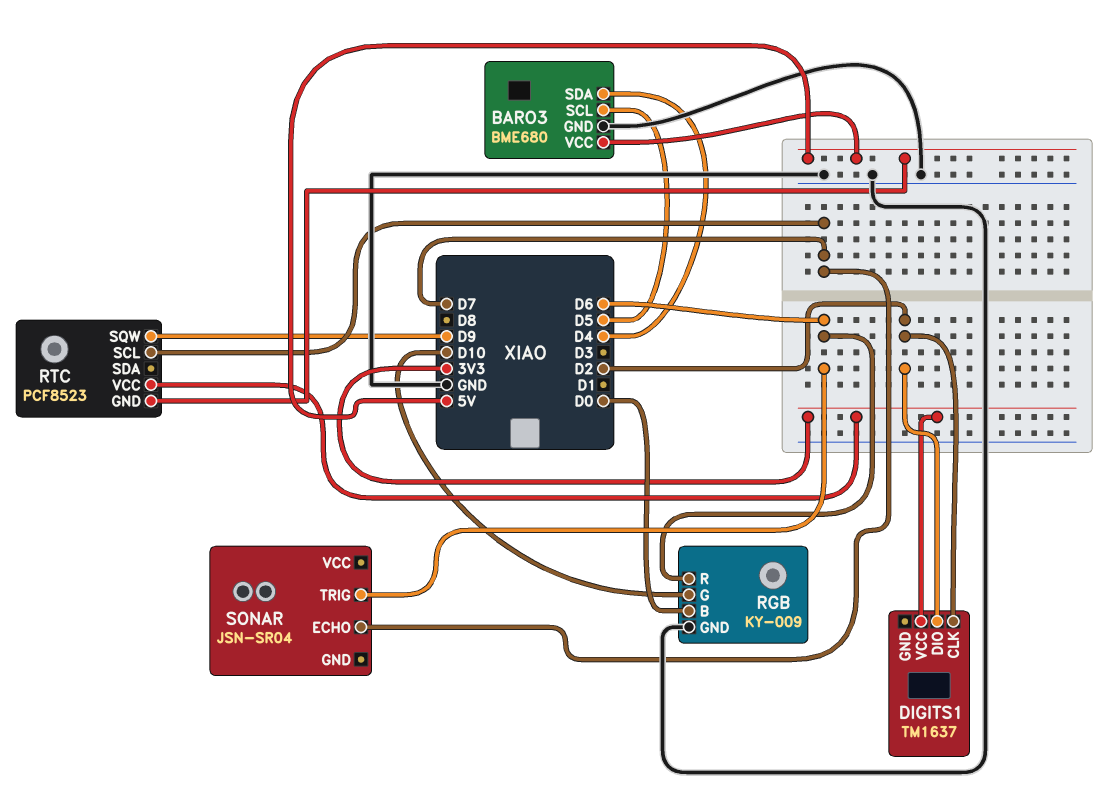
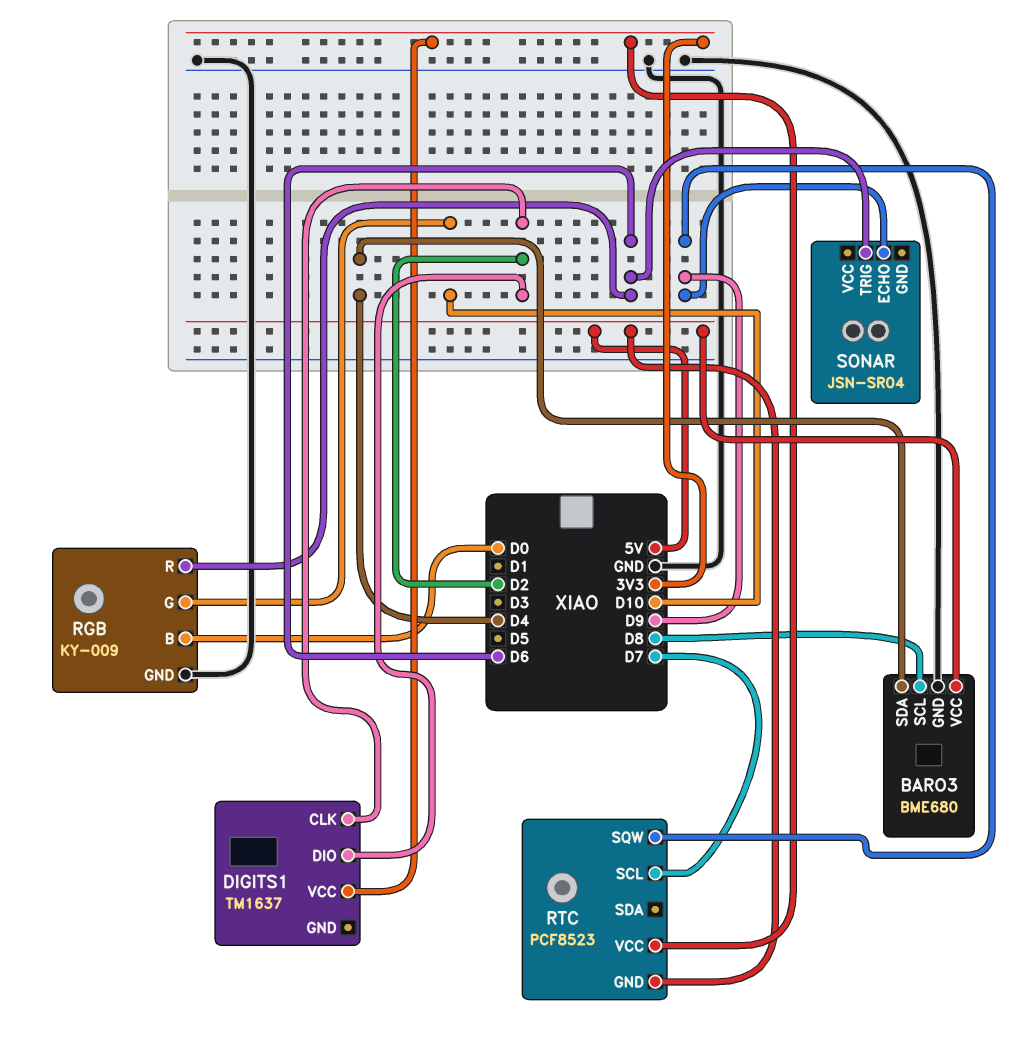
BARO3 pin SCL: D5 -> D8
SONAR pin ECHO: D7 -> D9

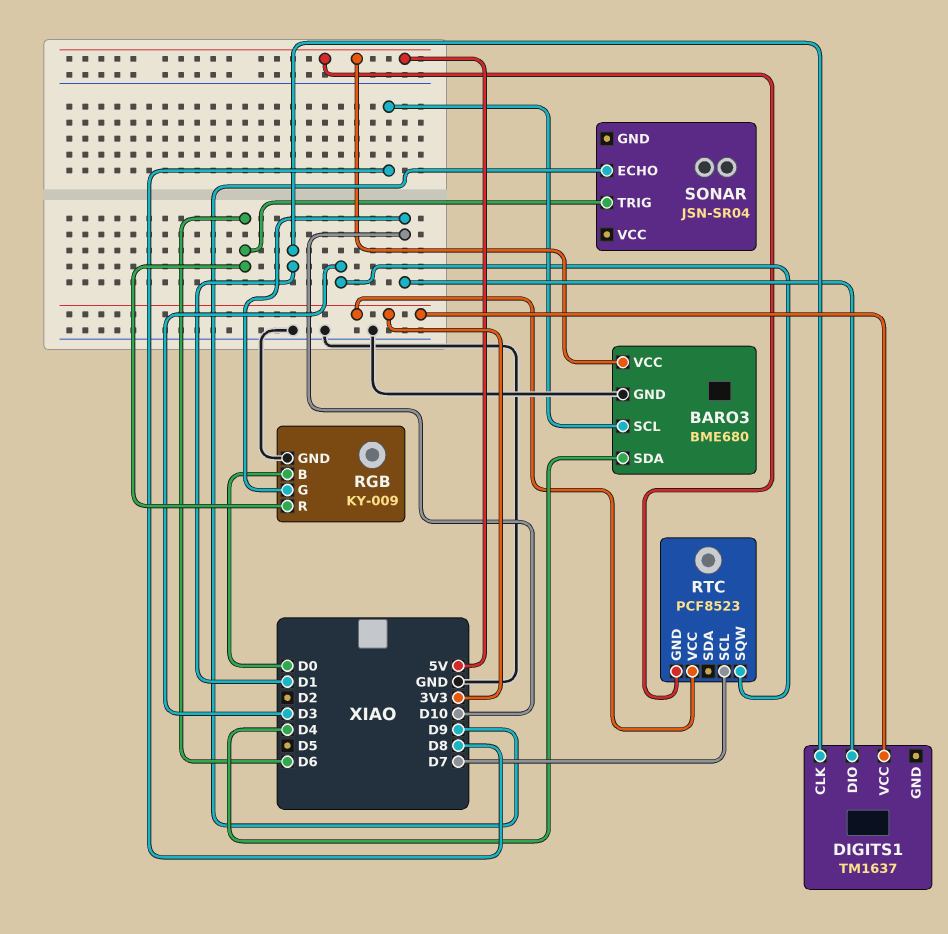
DIGITS1 pin CLK: D2 -> D1
DIGITS1 pin DIO: D2 -> D10
RTC pin SQW: D9 -> D3

